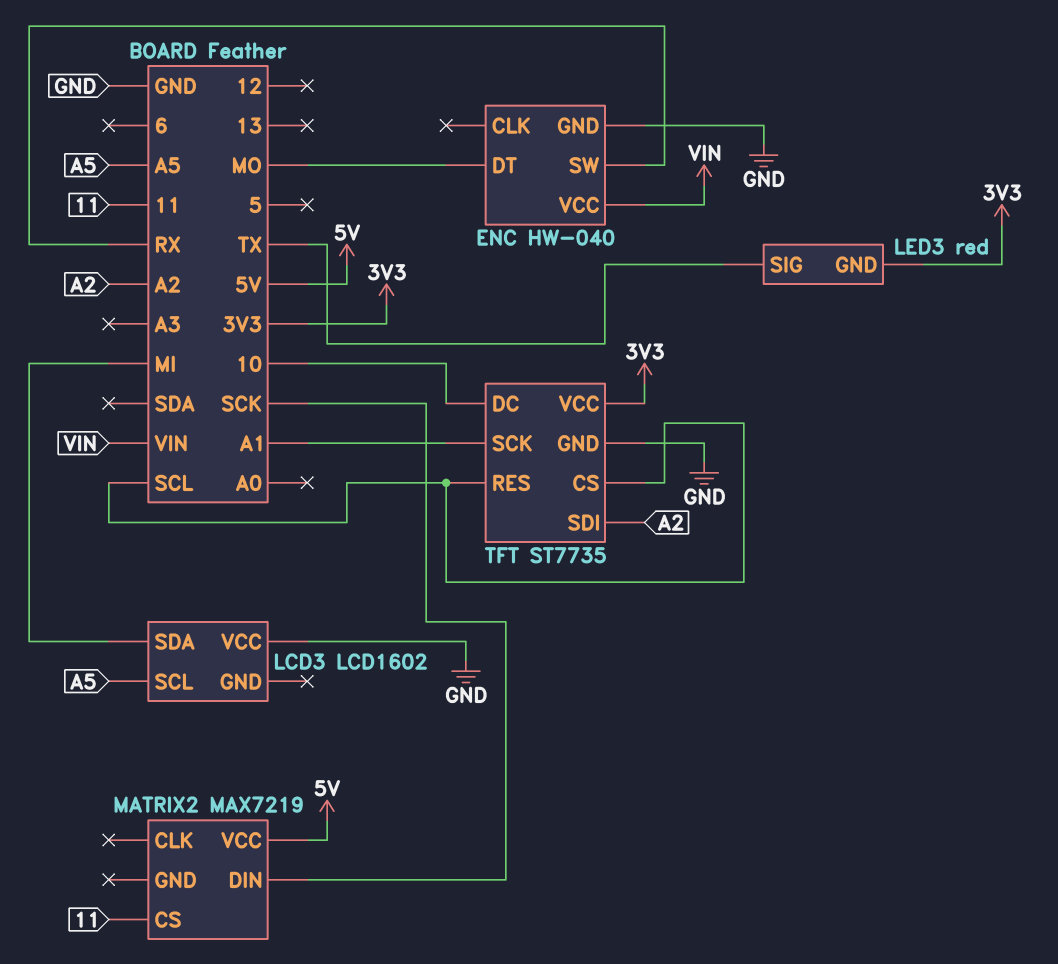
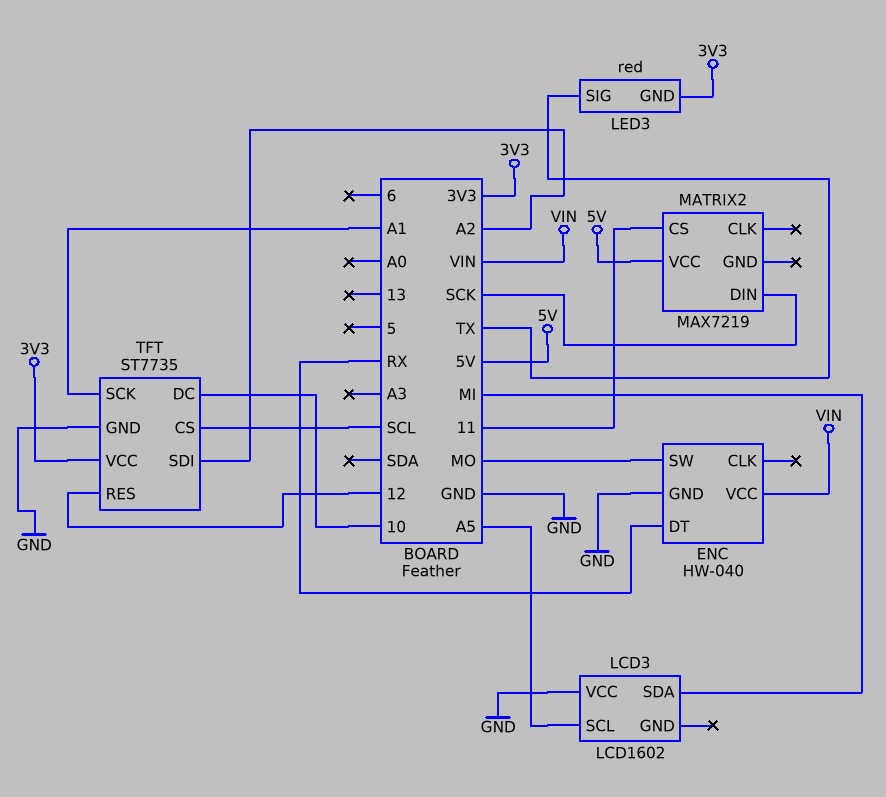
ENC pin DT: MO -> RX
ENC pin SW: RX -> MO
TFT pin RES: SCL -> 12

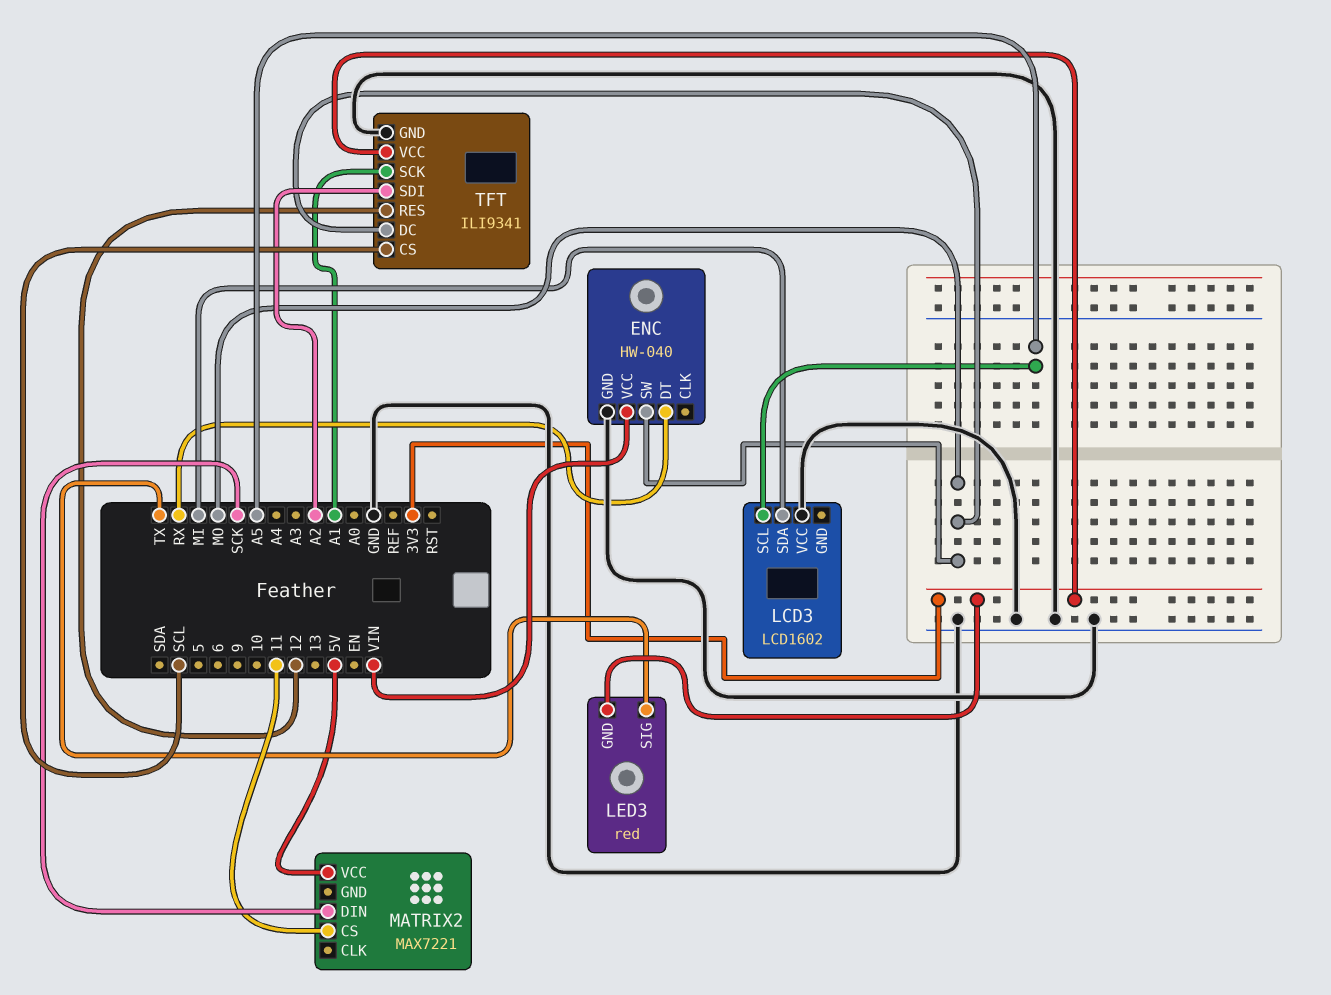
MATRIX2: MAX7219 -> MAX7221
TFT: ST7735 -> ILI9341
TFT pin DC: 10 -> MO

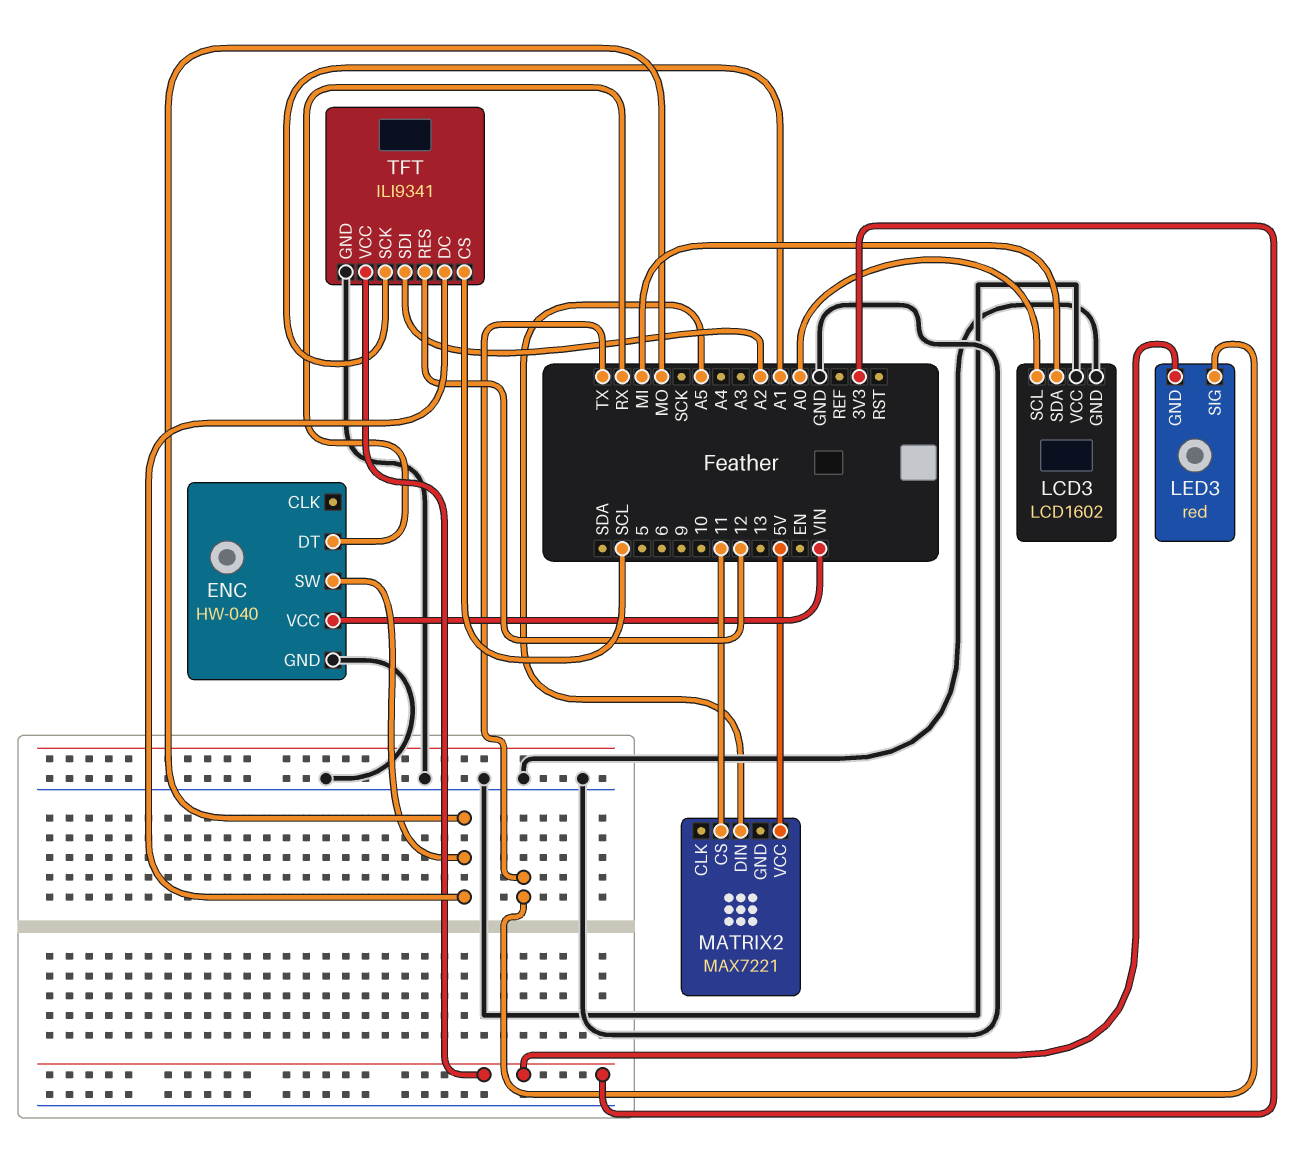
LCD3 pin GND: none -> GND
LCD3 pin SCL: A5 -> A0
MATRIX2 pin DIN: SCK -> A5

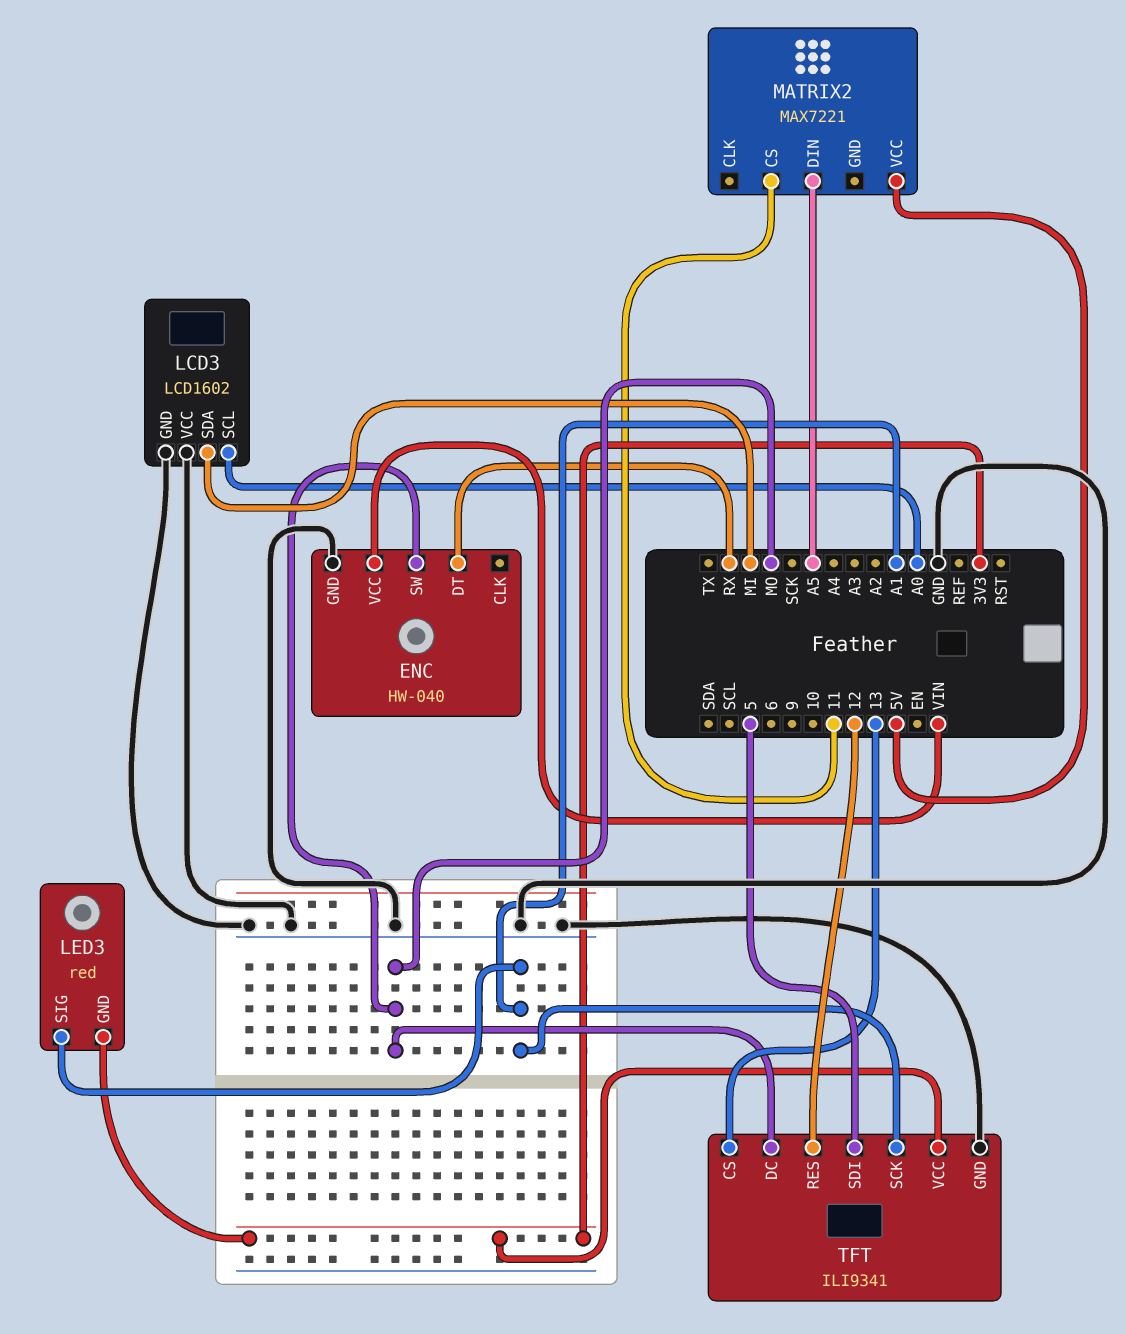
LED3 pin SIG: TX -> A1
TFT pin CS: SCL -> 13
TFT pin SDI: A2 -> 5

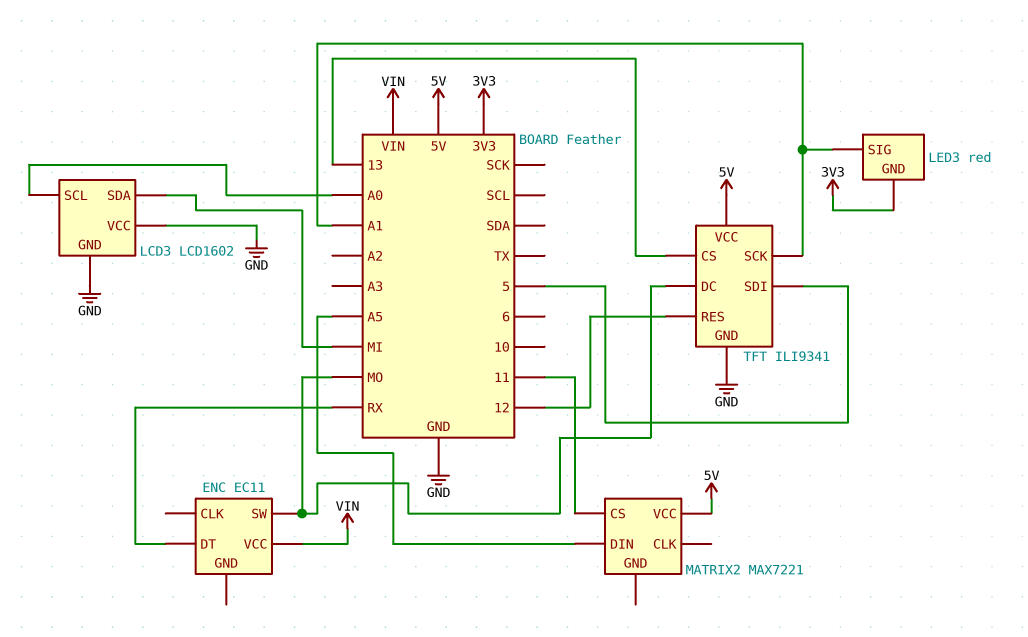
ENC: HW-040 -> EC11
ENC pin GND: GND -> none
TFT pin VCC: 3V3 -> 5V

